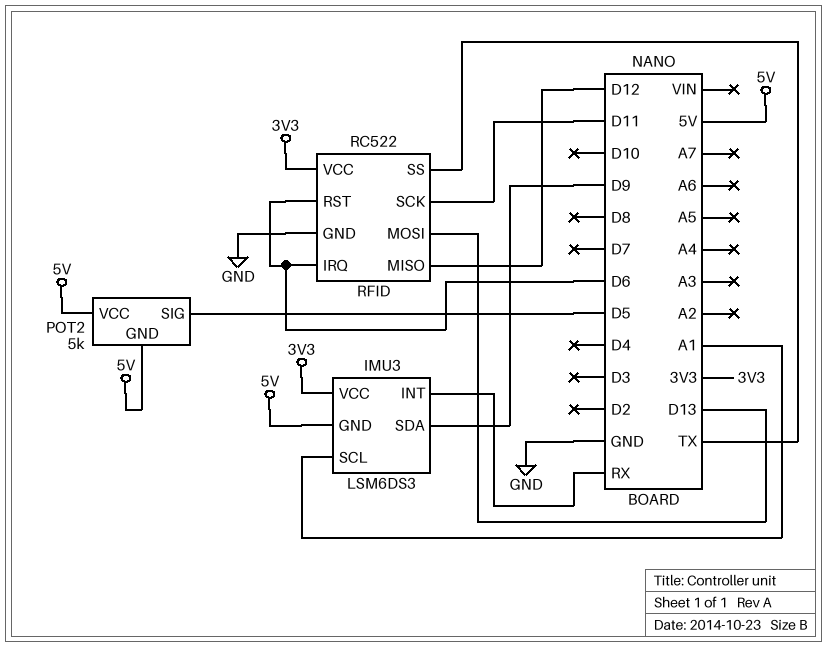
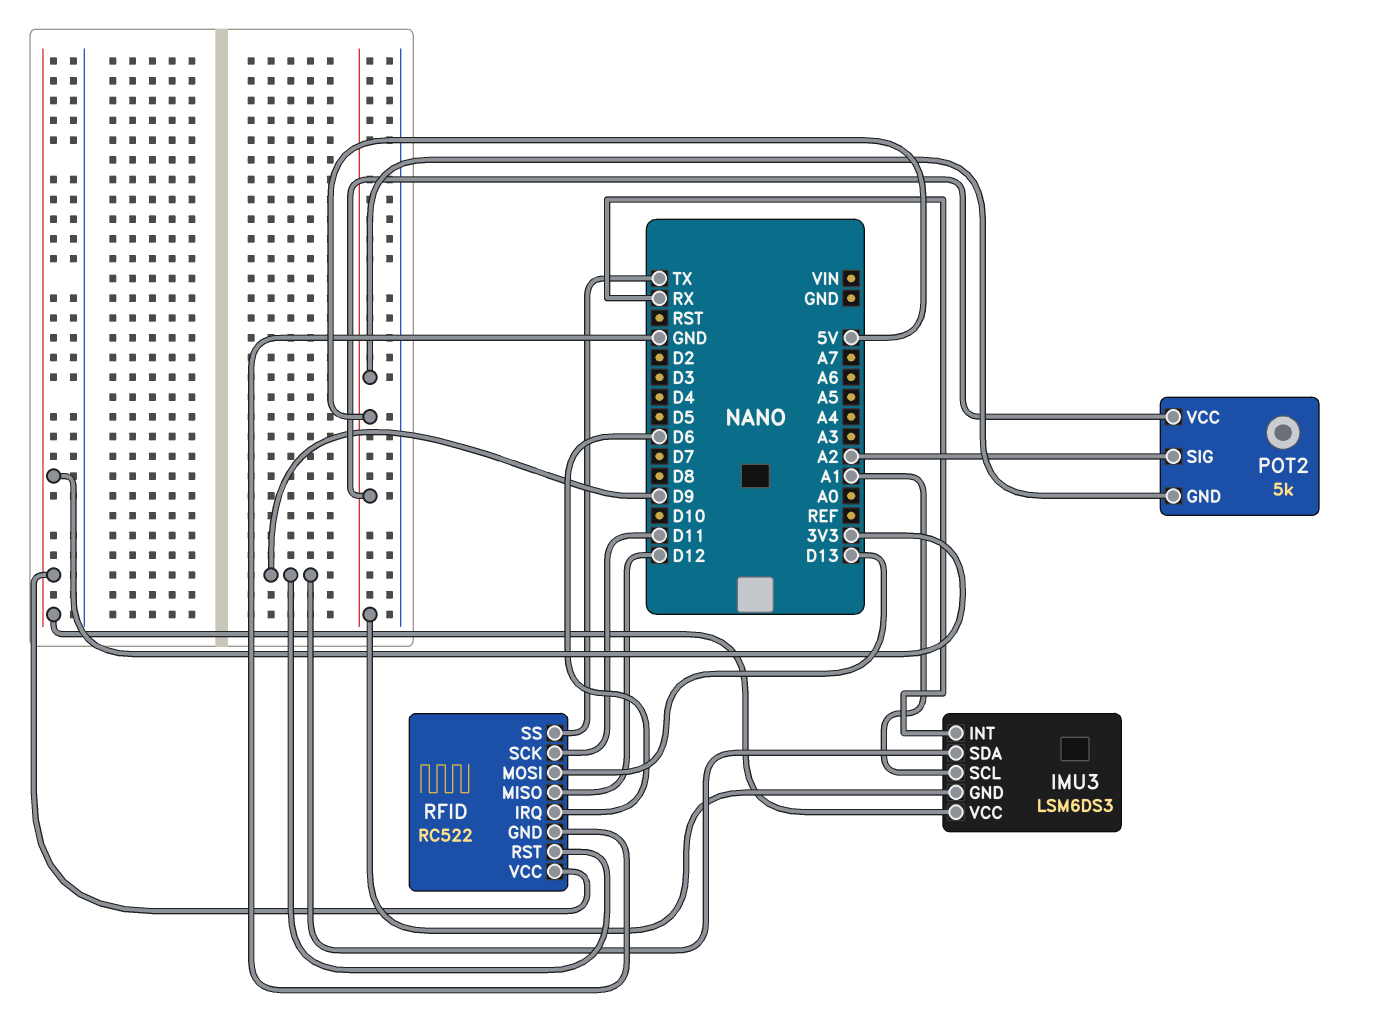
POT2 pin SIG: D5 -> A2
RFID pin RST: D6 -> D9

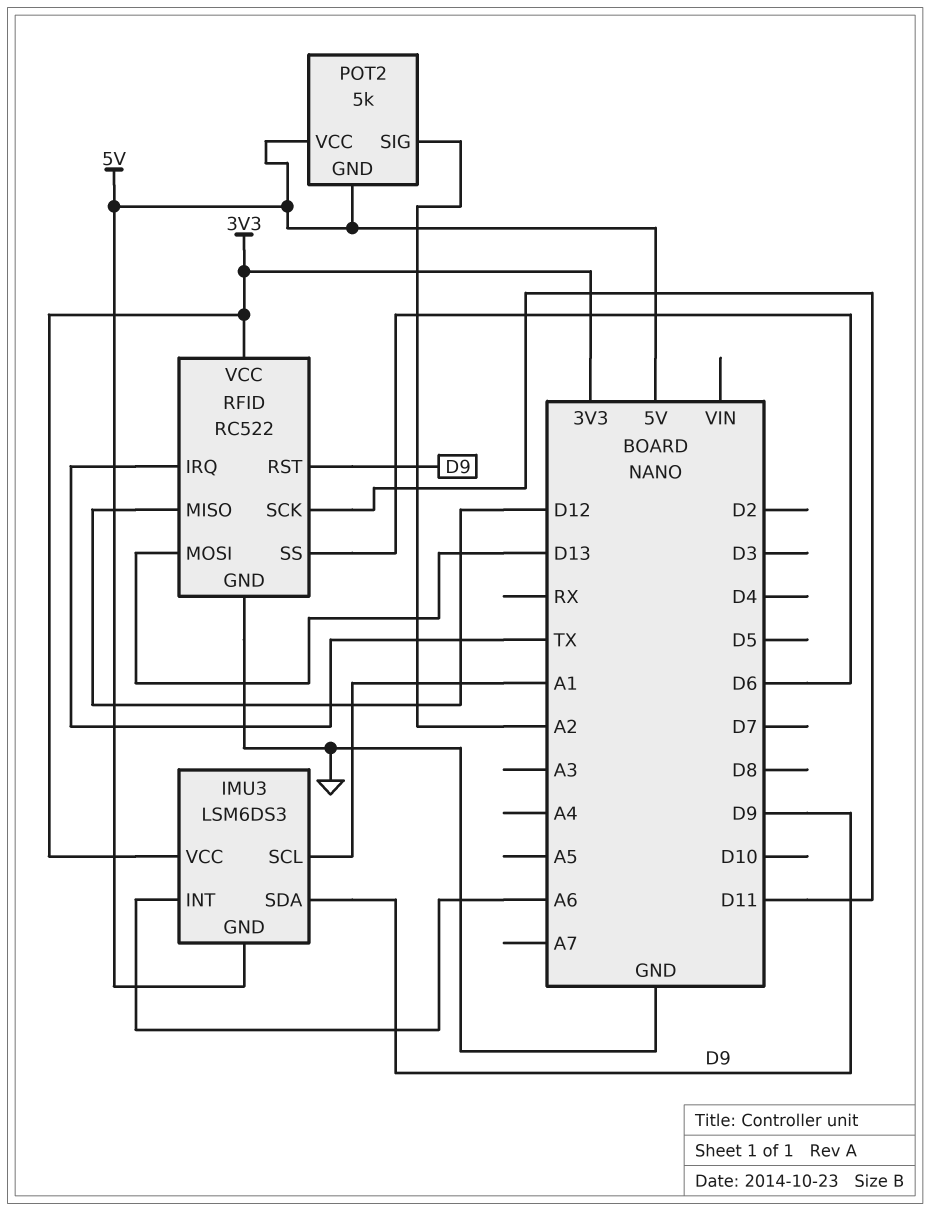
IMU3 pin INT: RX -> A6
RFID pin IRQ: D6 -> TX
RFID pin SS: TX -> D6

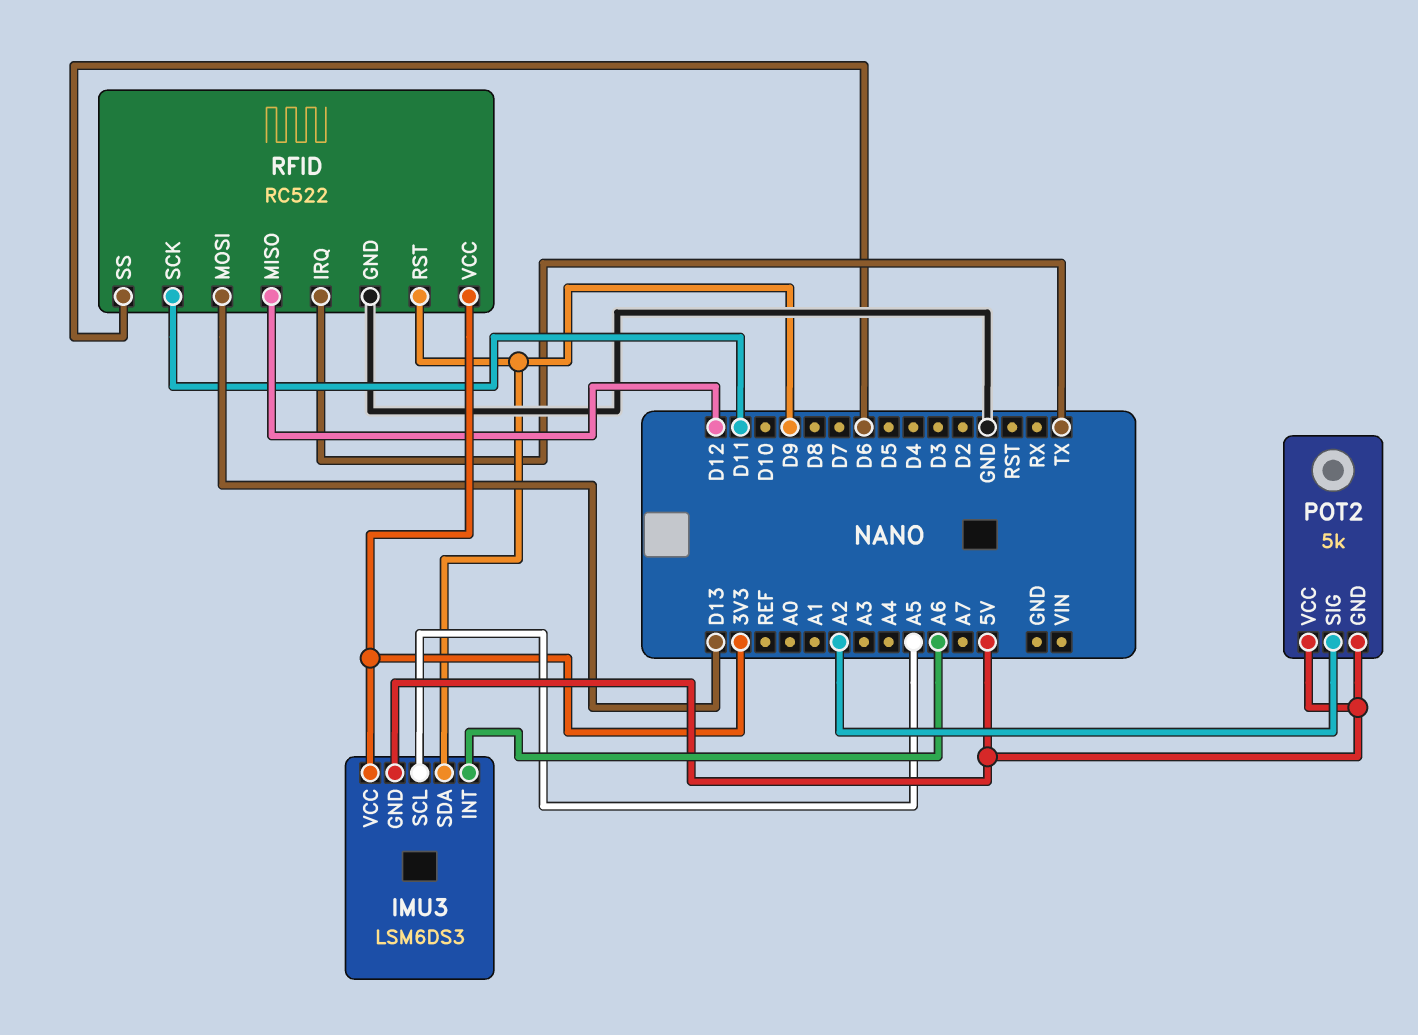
IMU3 pin SCL: A1 -> A5

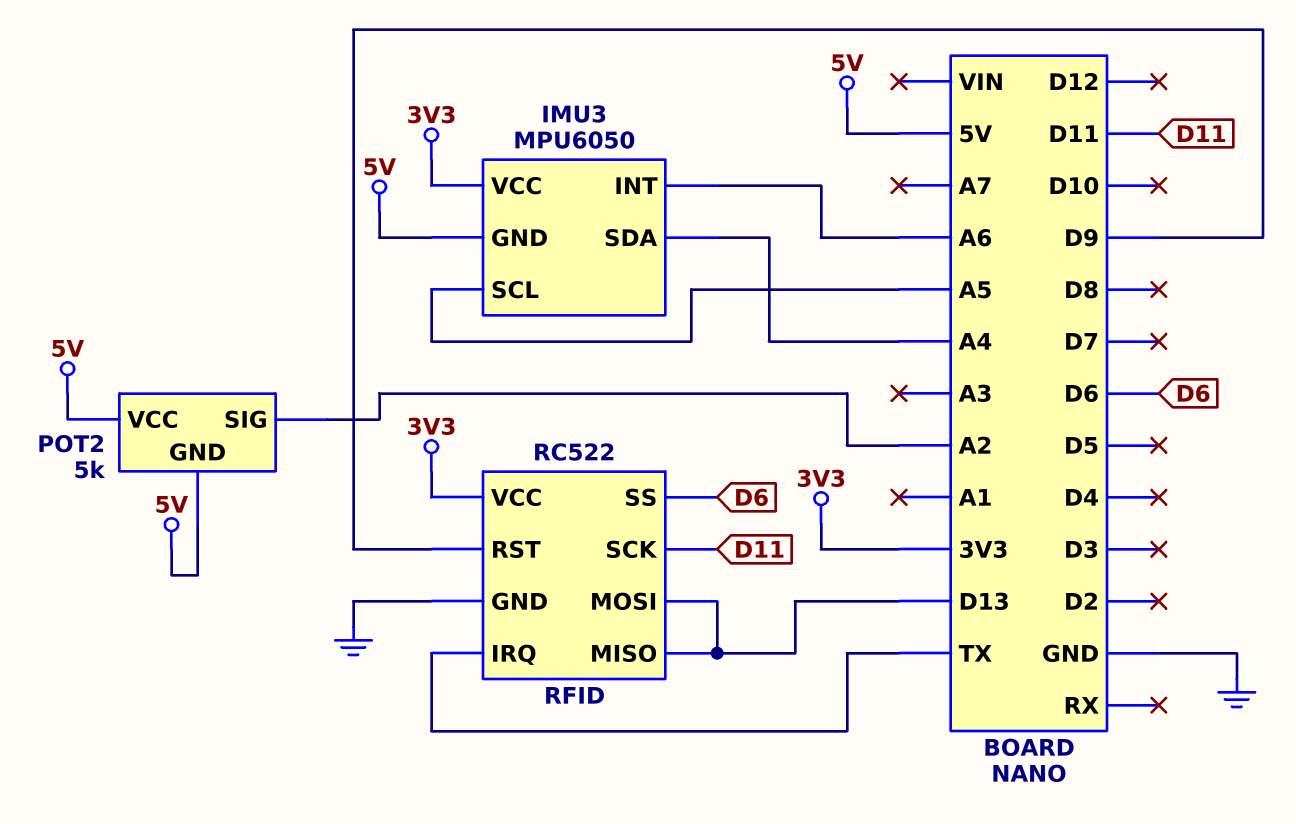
IMU3: LSM6DS3 -> MPU6050
IMU3 pin SDA: D9 -> A4
RFID pin MISO: D12 -> D13

